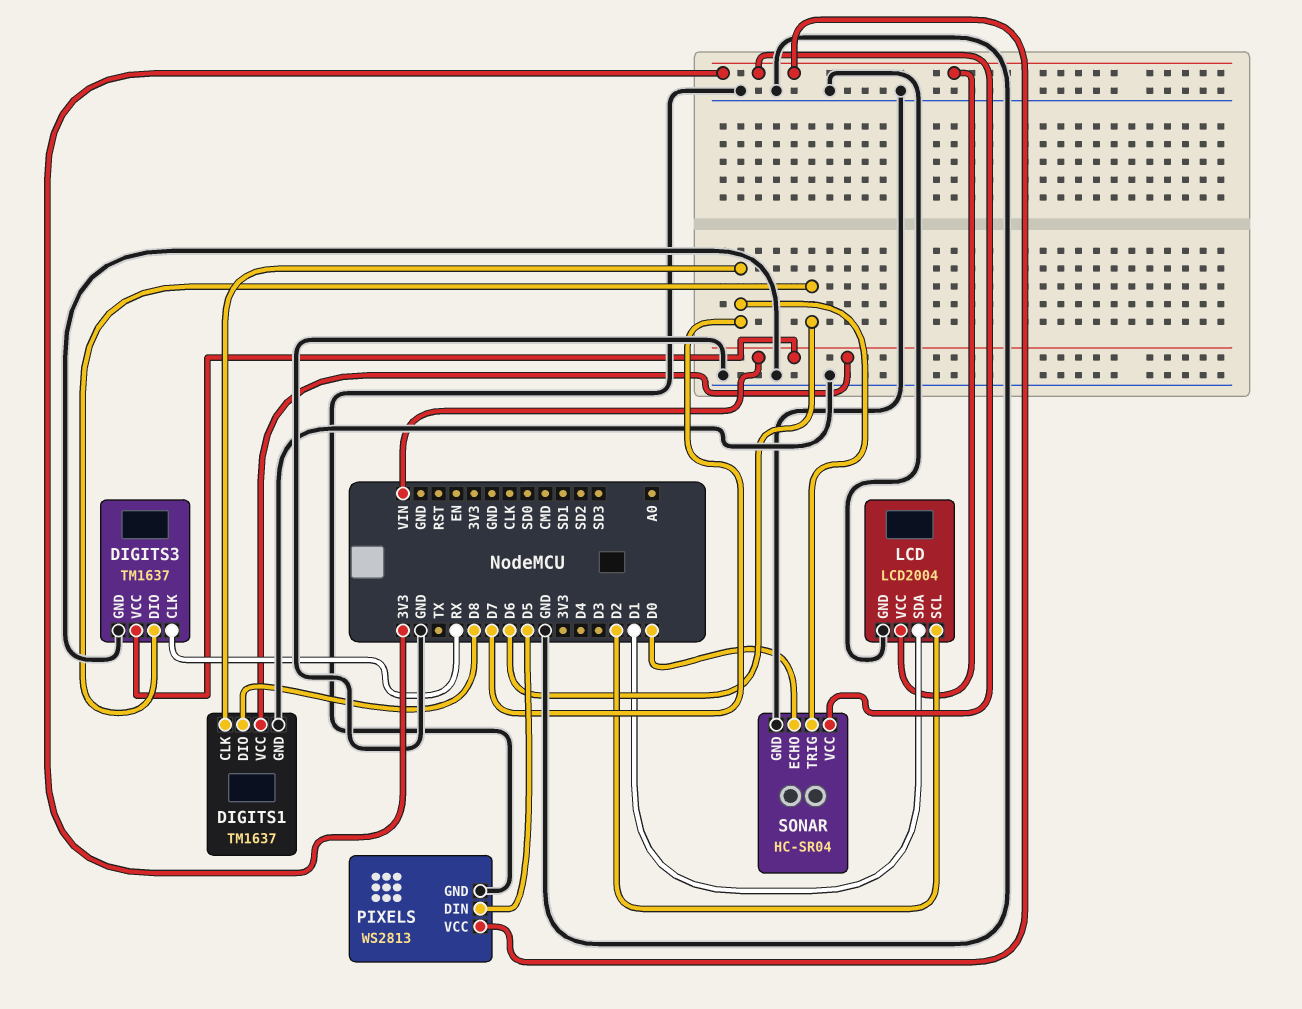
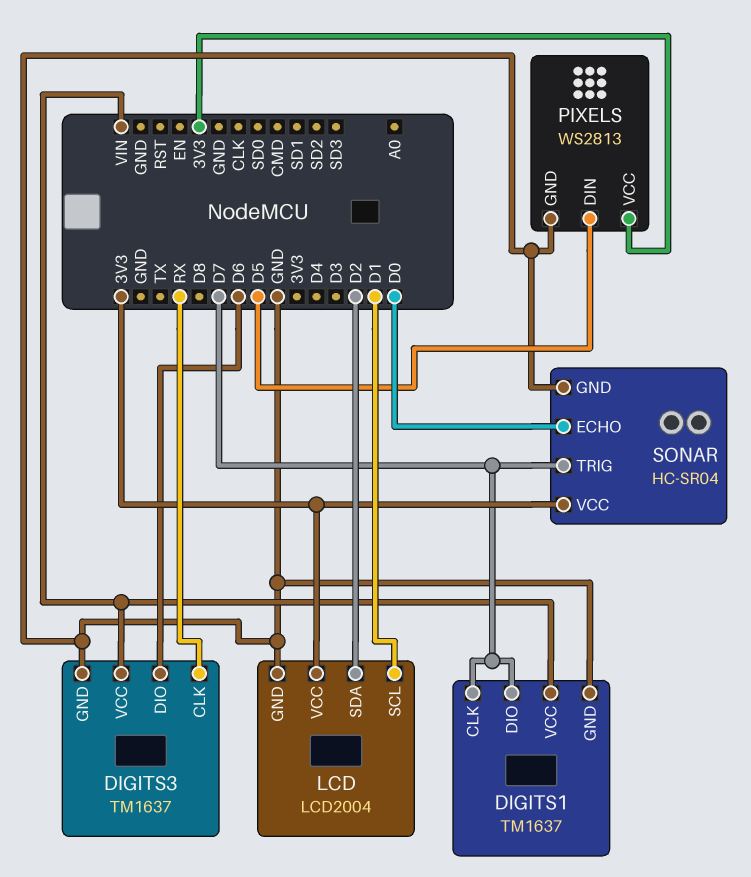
DIGITS1 pin DIO: D8 -> D7
LCD pin SCL: D2 -> D1
LCD pin SDA: D1 -> D2

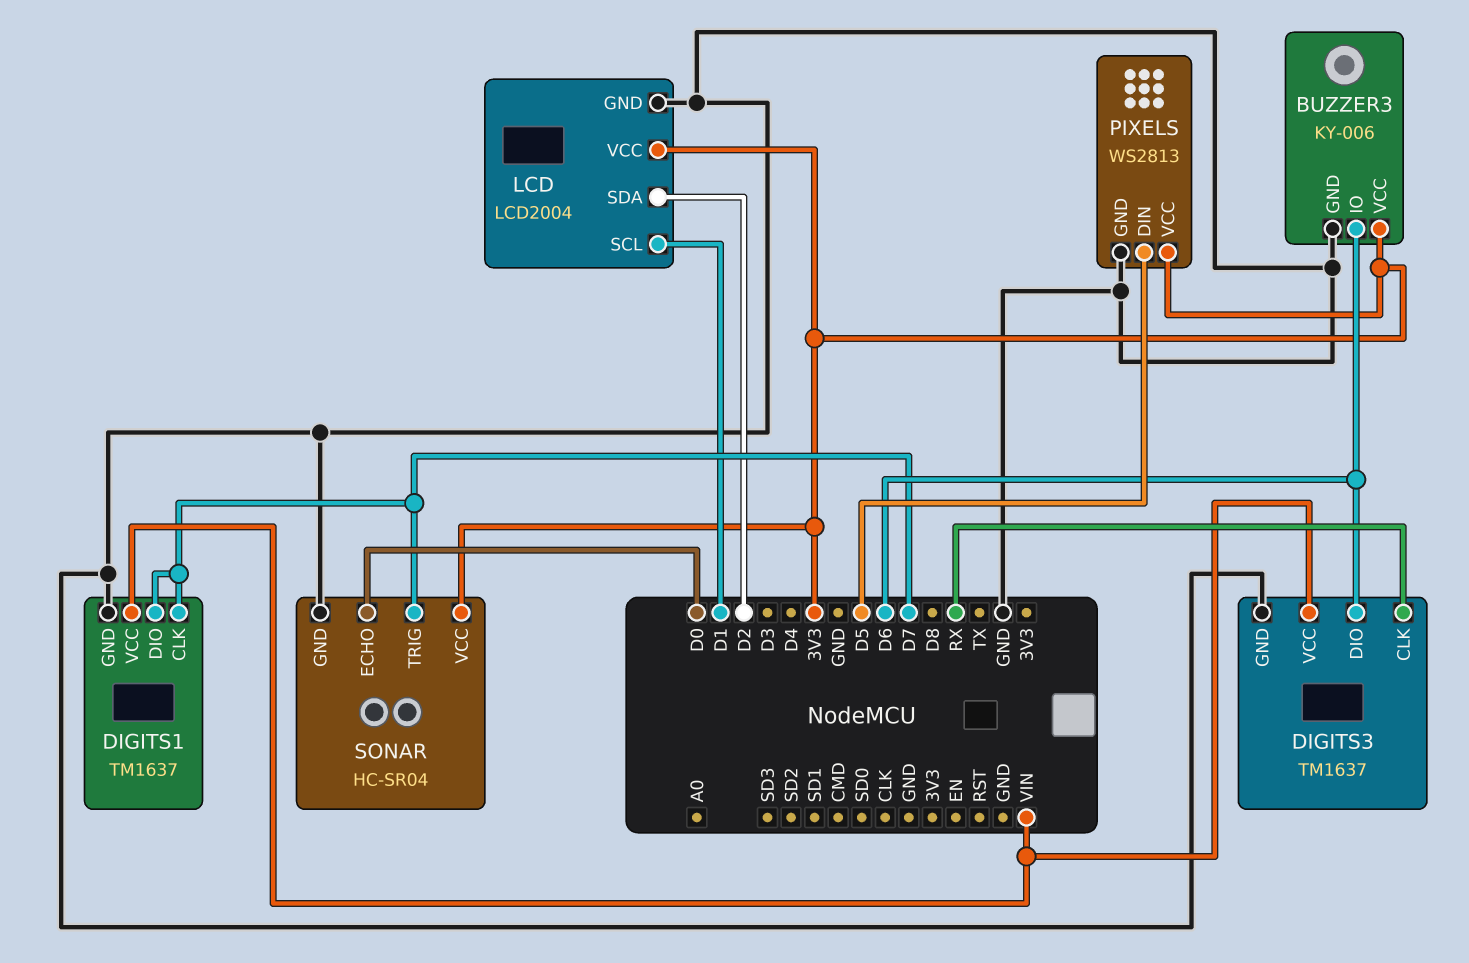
BUZZER3: none -> KY-006
BUZZER3 pin GND: none -> GND
BUZZER3 pin IO: none -> D6
BUZZER3 pin VCC: none -> 3V3

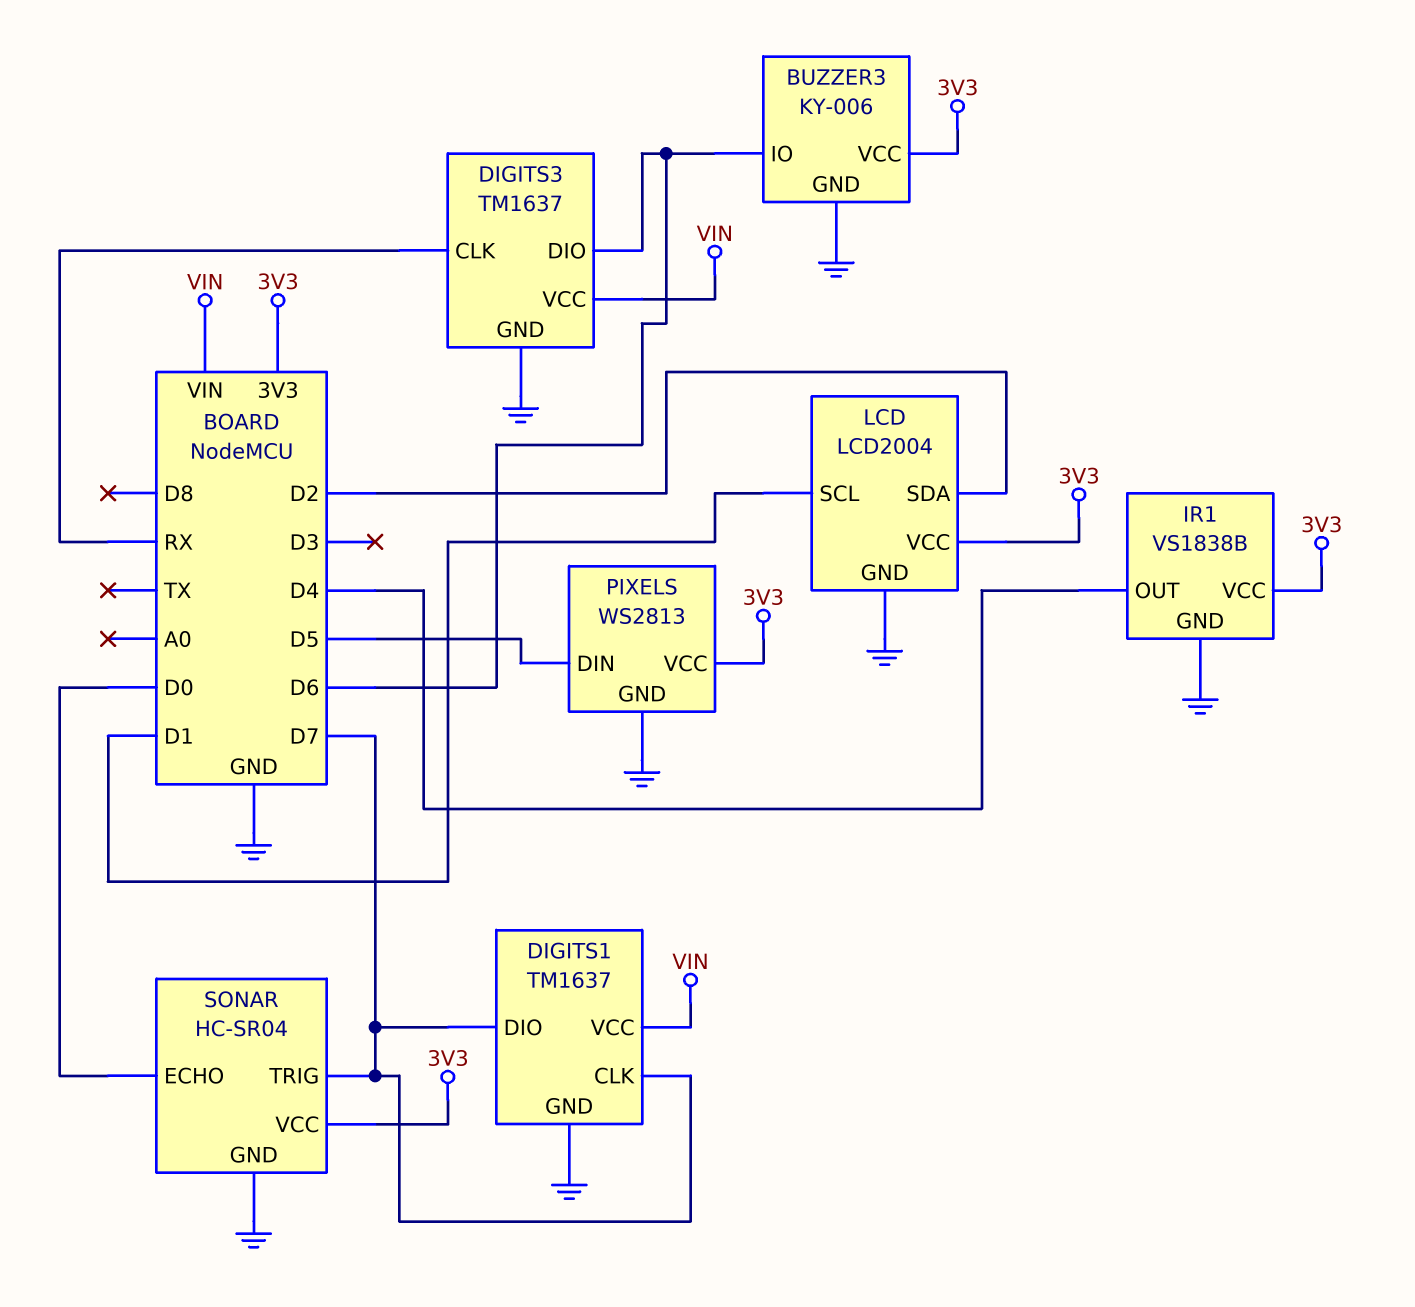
IR1: none -> VS1838B
IR1 pin GND: none -> GND
IR1 pin OUT: none -> D4
IR1 pin VCC: none -> 3V3

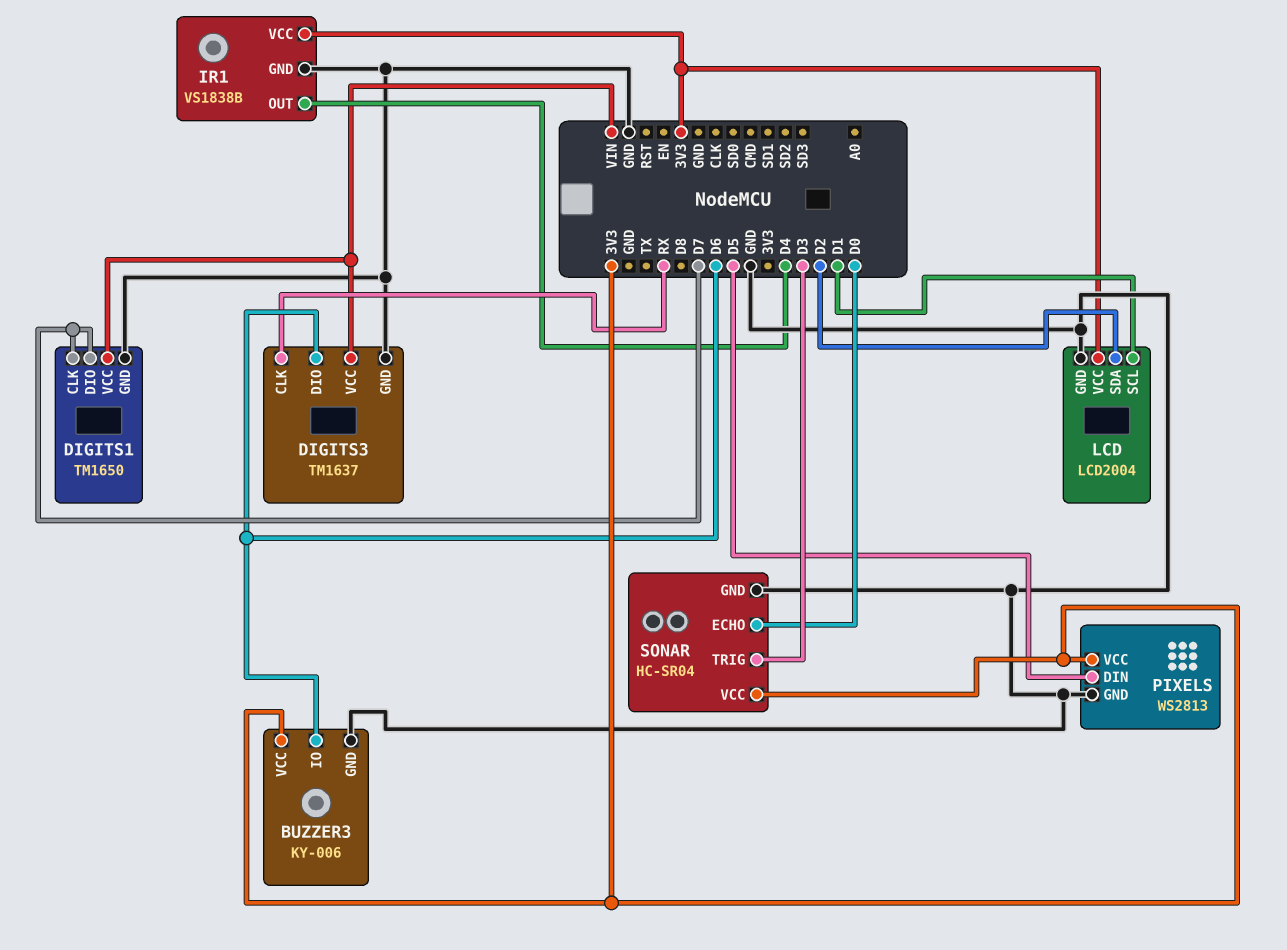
DIGITS1: TM1637 -> TM1650
SONAR pin TRIG: D7 -> D3

